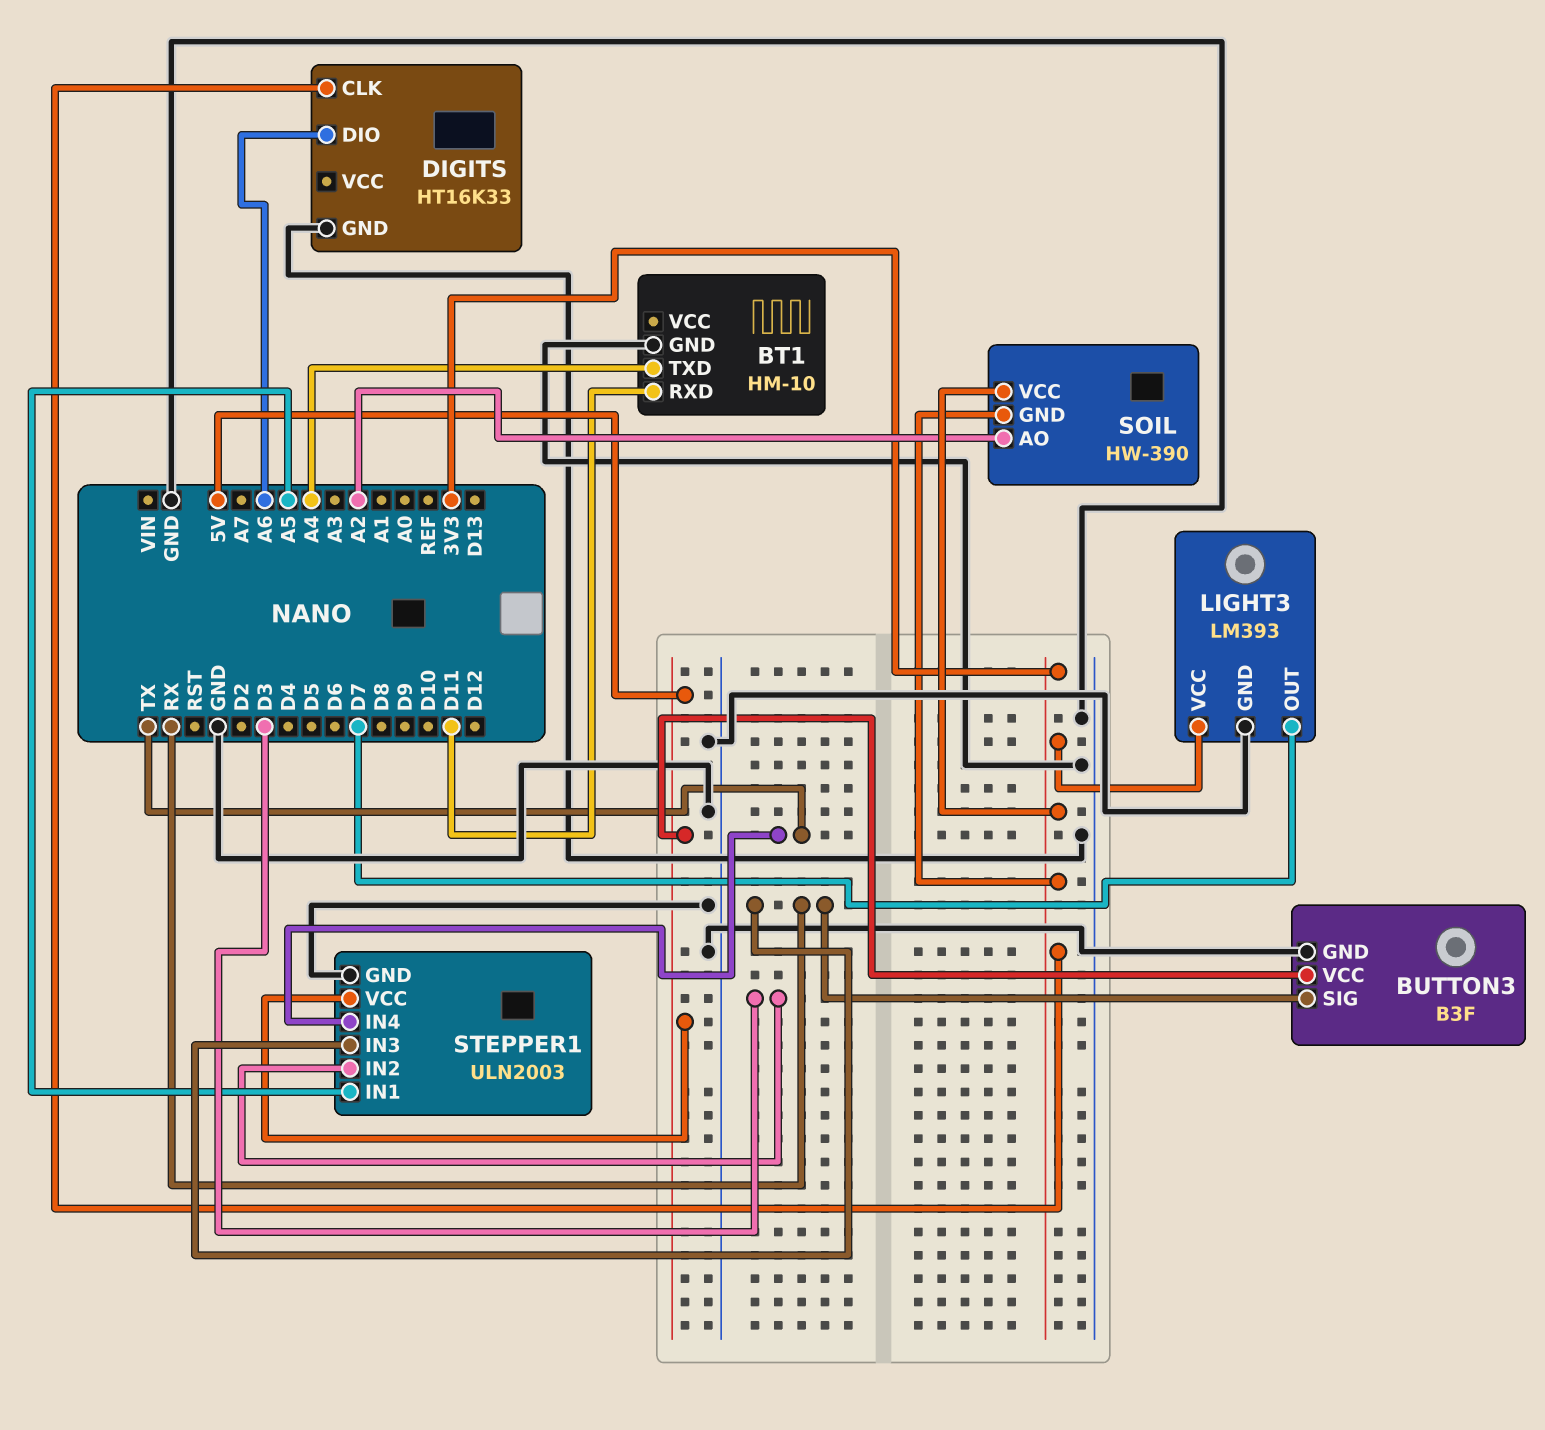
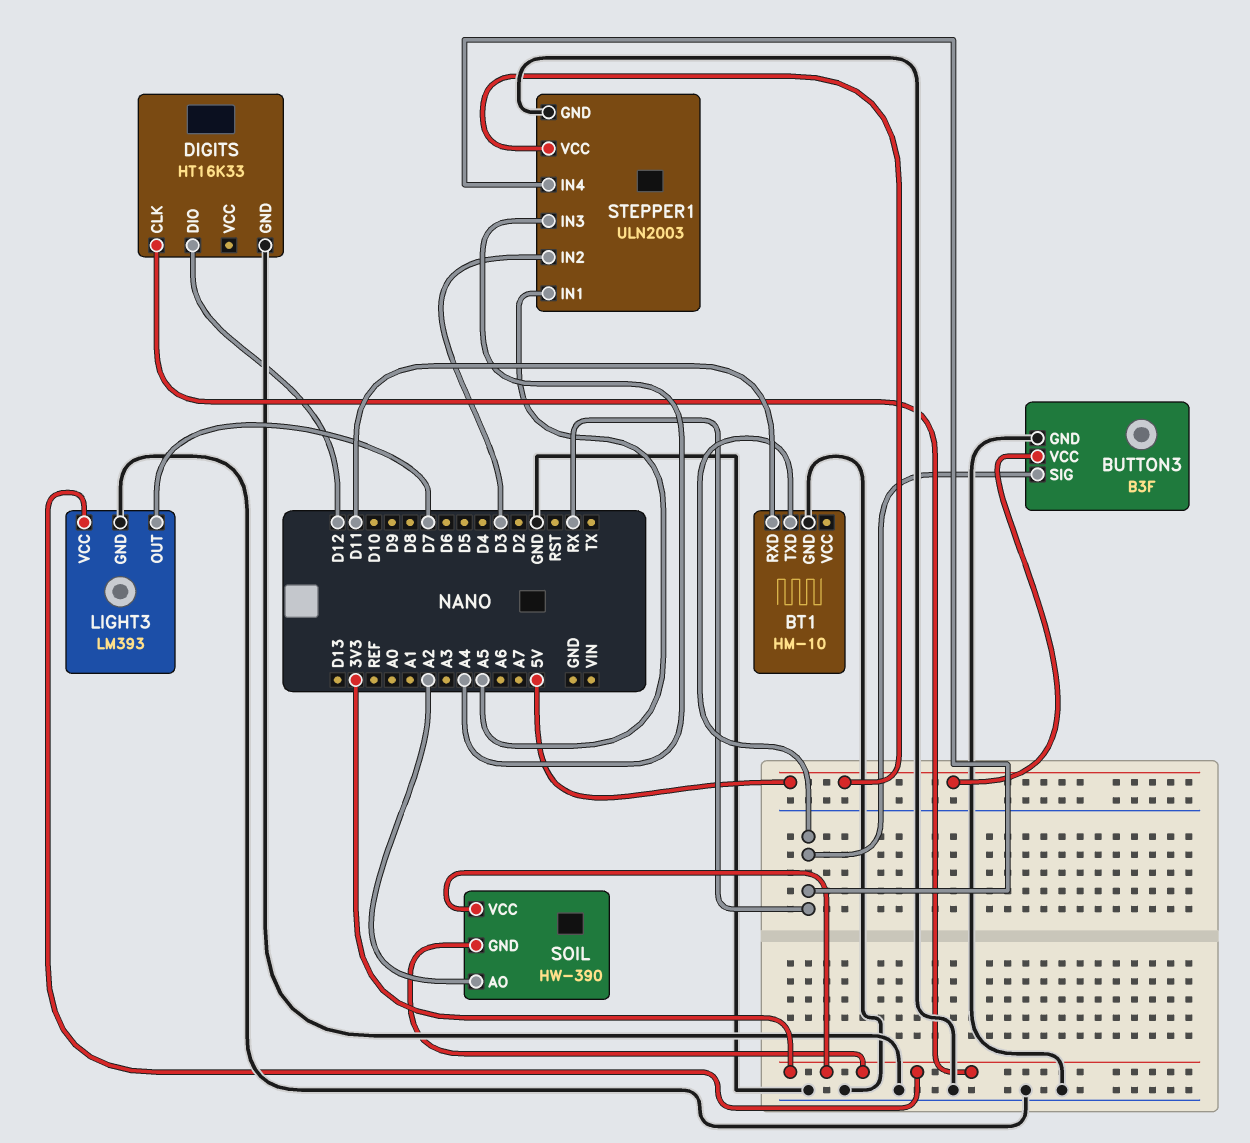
BT1 pin TXD: A4 -> RX
DIGITS pin DIO: A6 -> D12
STEPPER1 pin IN3: RX -> A4
STEPPER1 pin IN4: TX -> RX

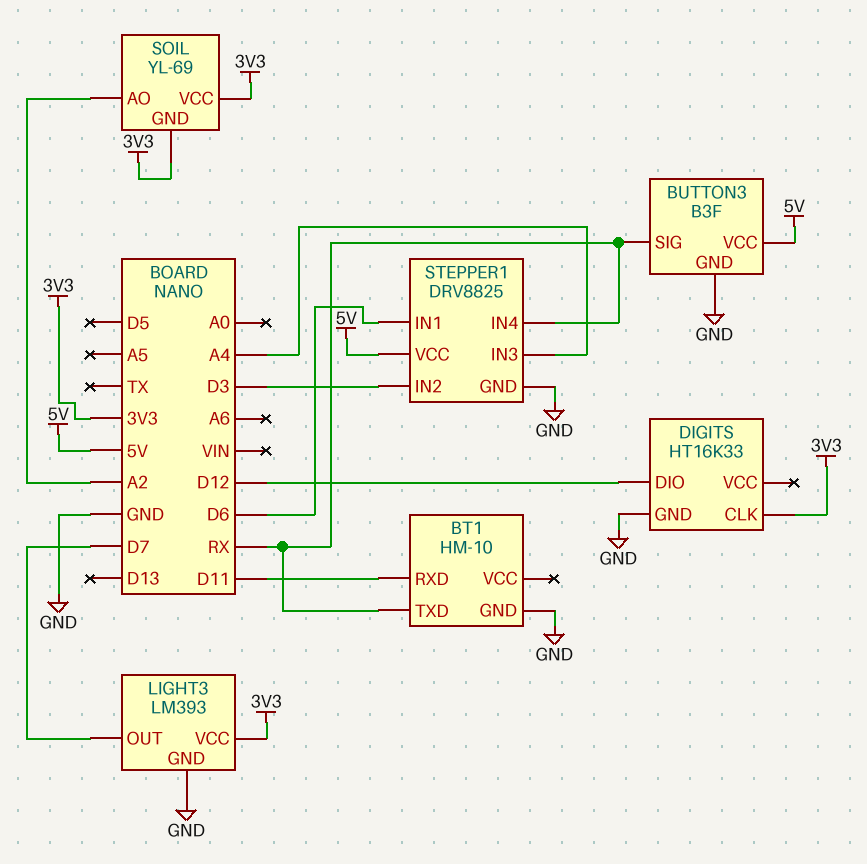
SOIL: HW-390 -> YL-69
STEPPER1: ULN2003 -> DRV8825
STEPPER1 pin IN1: A5 -> D6

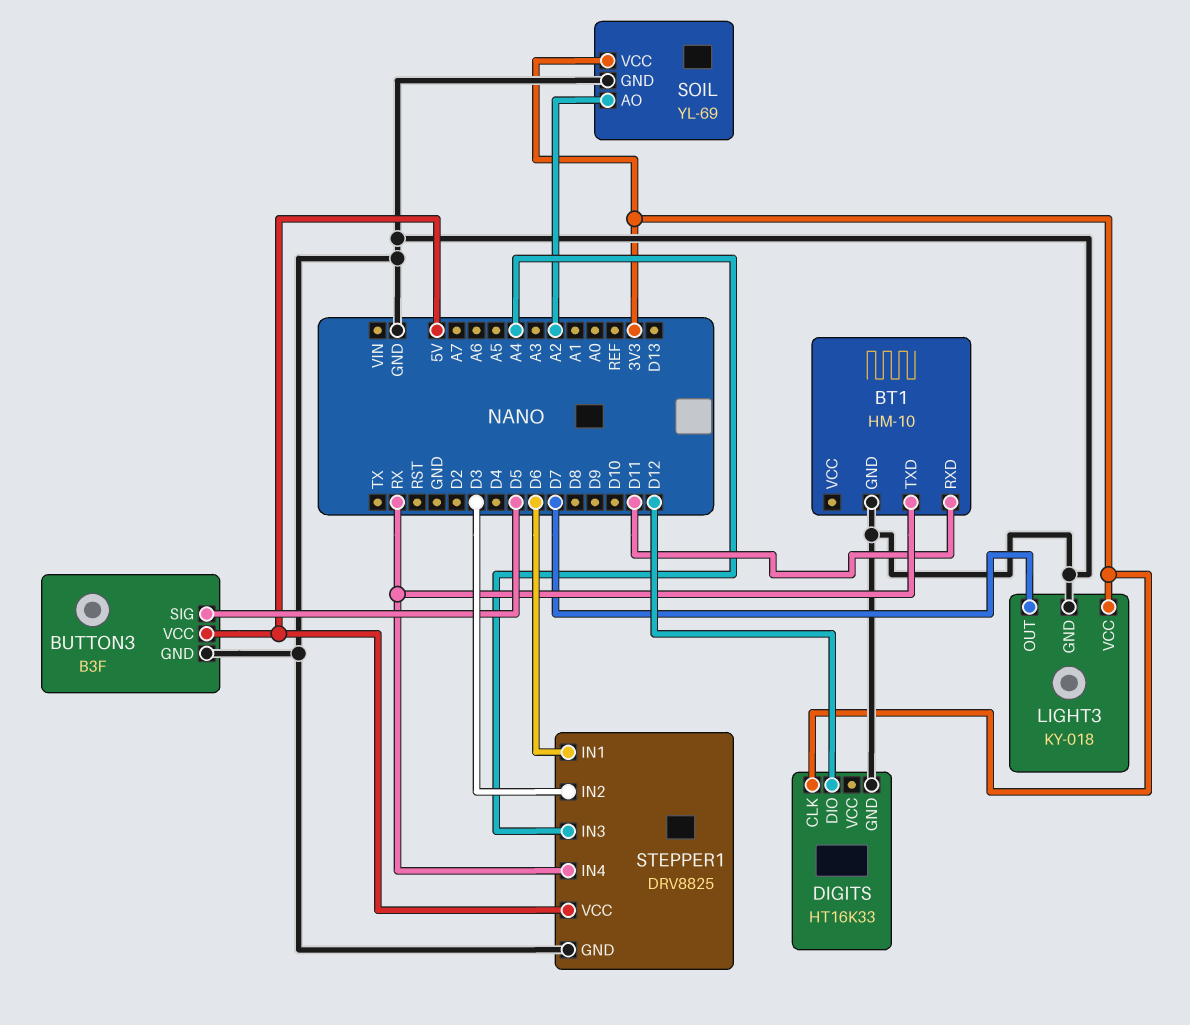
BUTTON3 pin SIG: RX -> D5
LIGHT3: LM393 -> KY-018
SOIL pin GND: 3V3 -> GND

